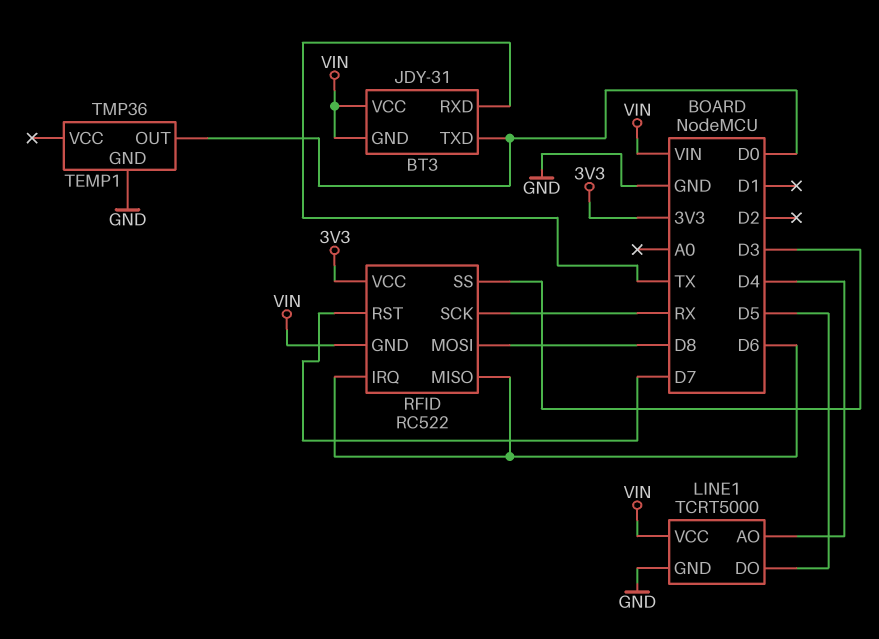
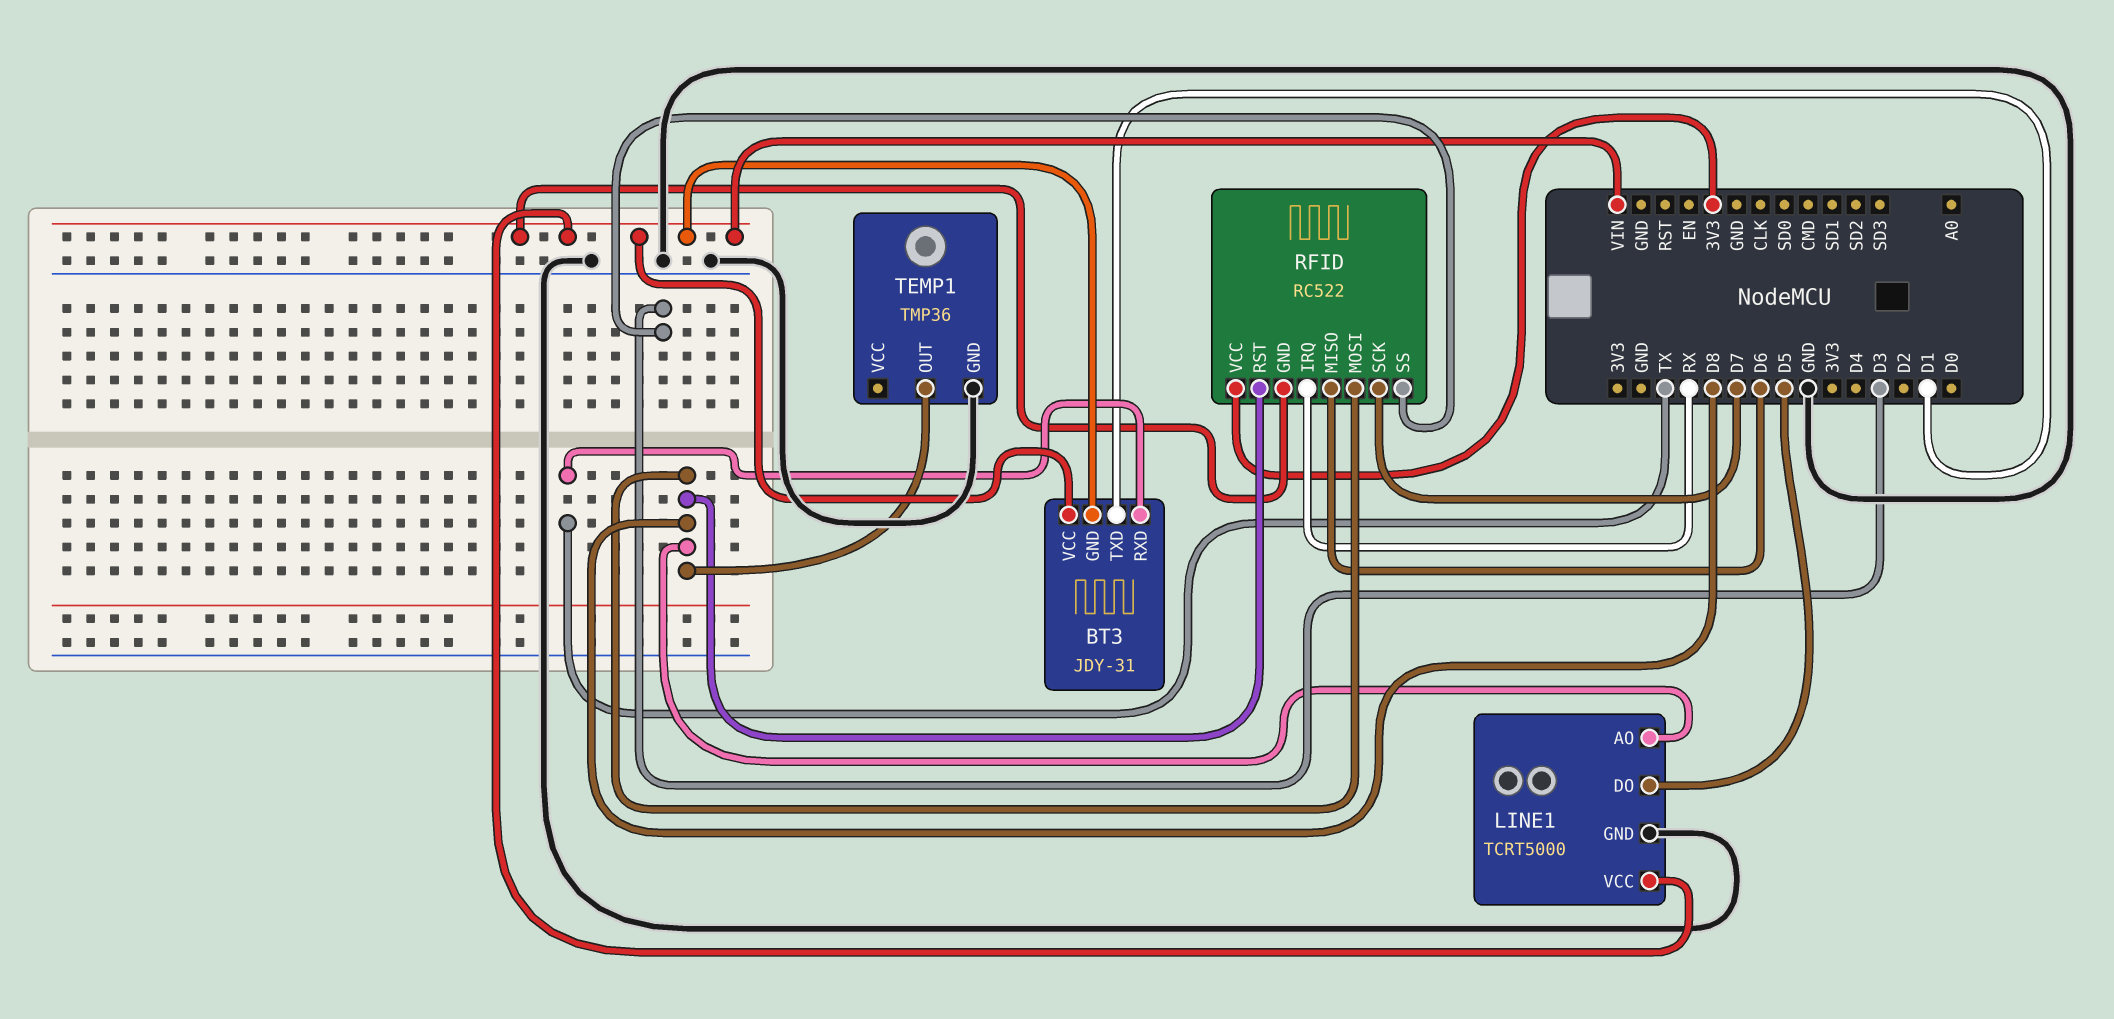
BT3 pin TXD: D0 -> D1
LINE1 pin AO: D4 -> D8
RFID pin IRQ: D6 -> RX
RFID pin RST: D7 -> D8
RFID pin SCK: RX -> D7
TEMP1 pin OUT: D0 -> D8

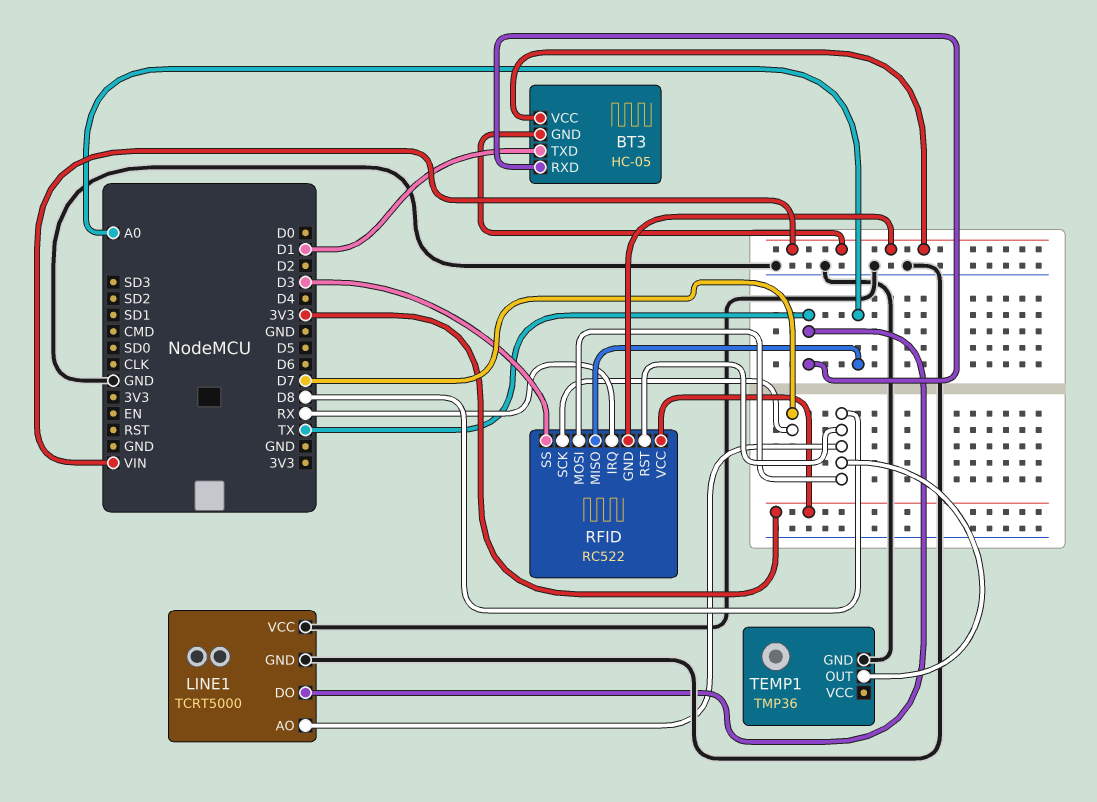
BT3: JDY-31 -> HC-05
LINE1 pin DO: D5 -> TX
LINE1 pin VCC: VIN -> GND
RFID pin MISO: D6 -> A0

